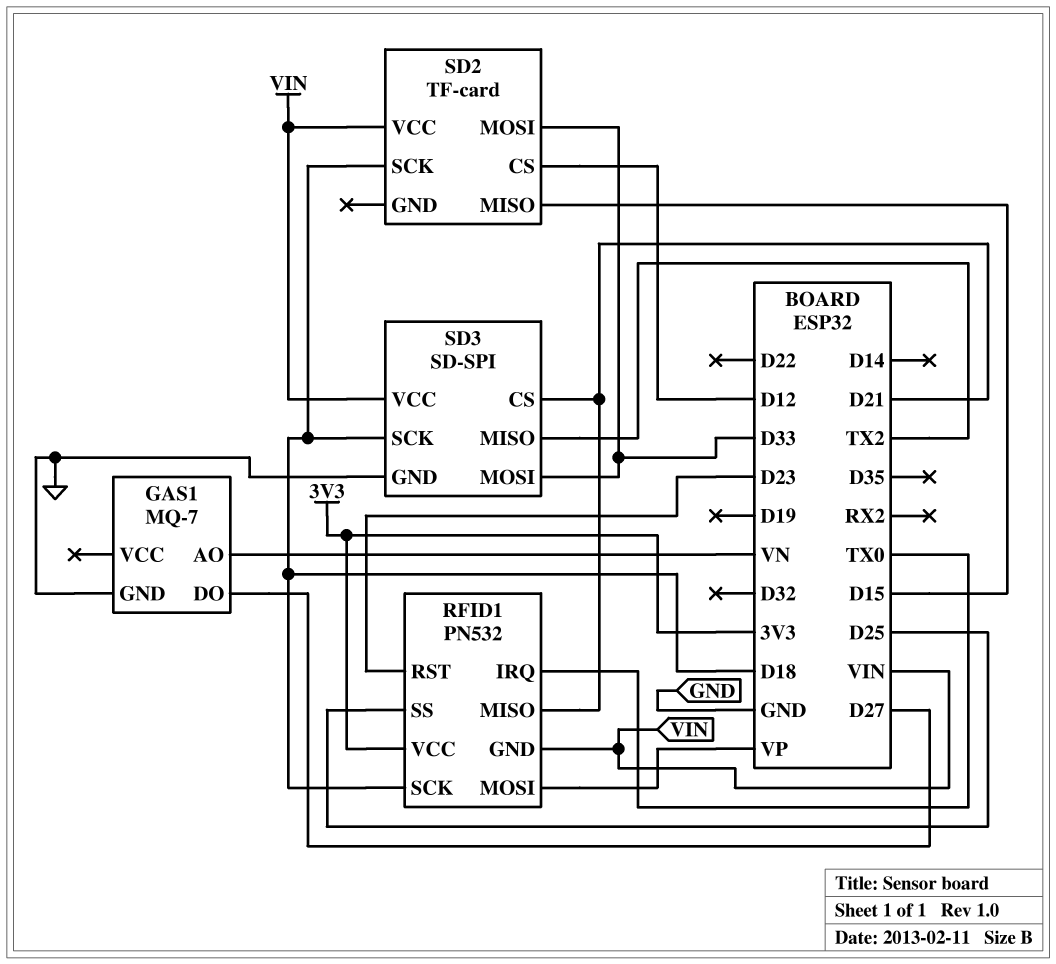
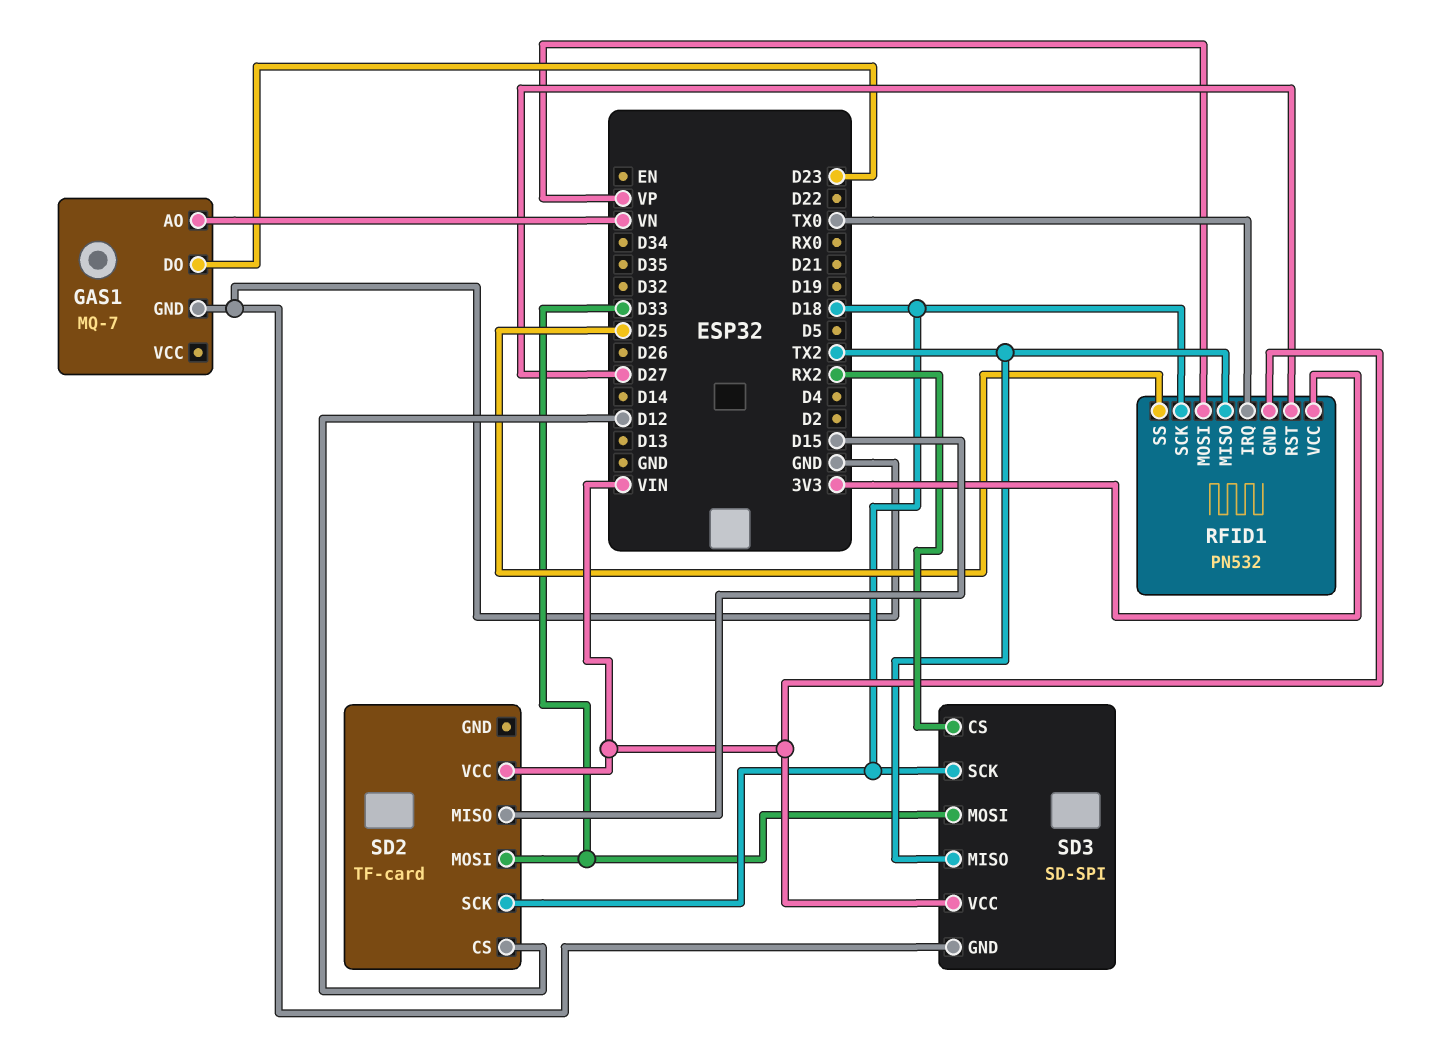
GAS1 pin DO: D27 -> D23
RFID1 pin MISO: D21 -> TX2
RFID1 pin RST: D23 -> D27
SD3 pin CS: D21 -> RX2

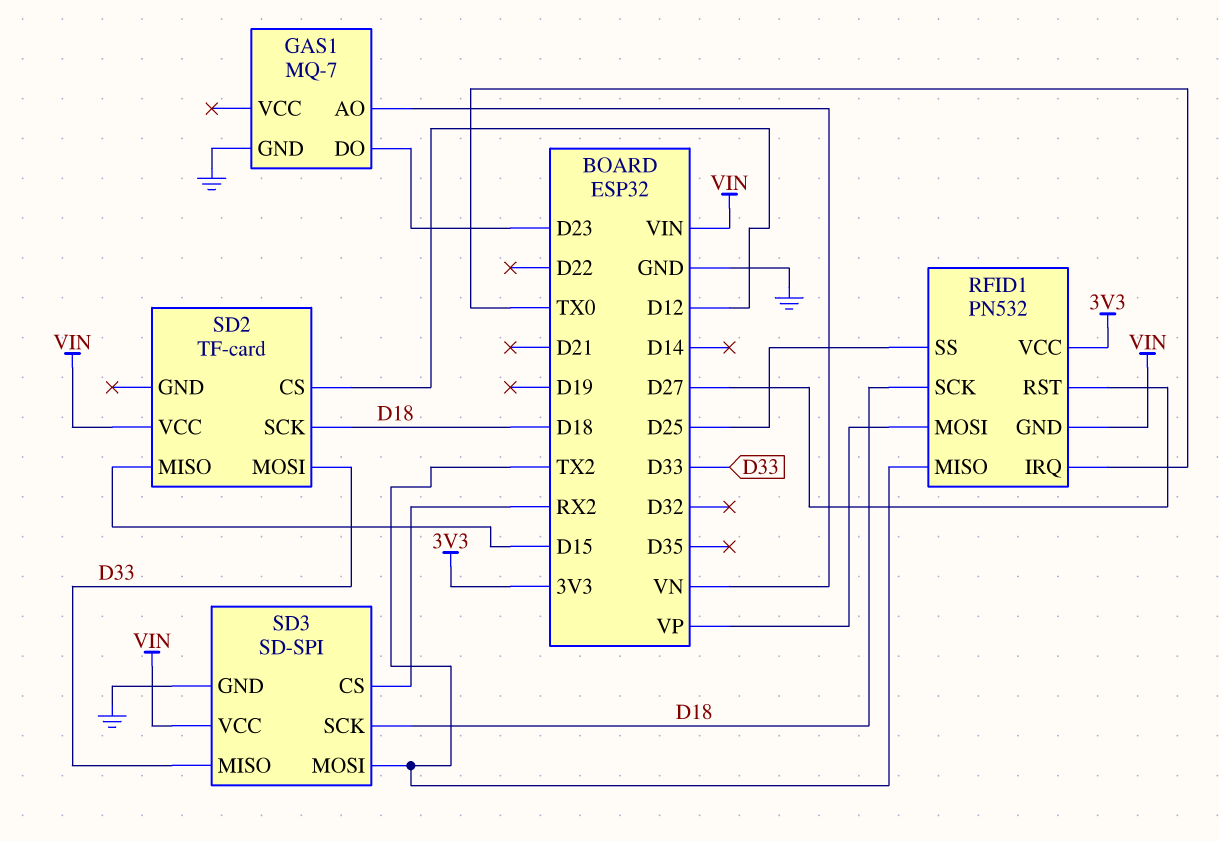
SD3 pin MISO: TX2 -> D33
SD3 pin MOSI: D33 -> TX2

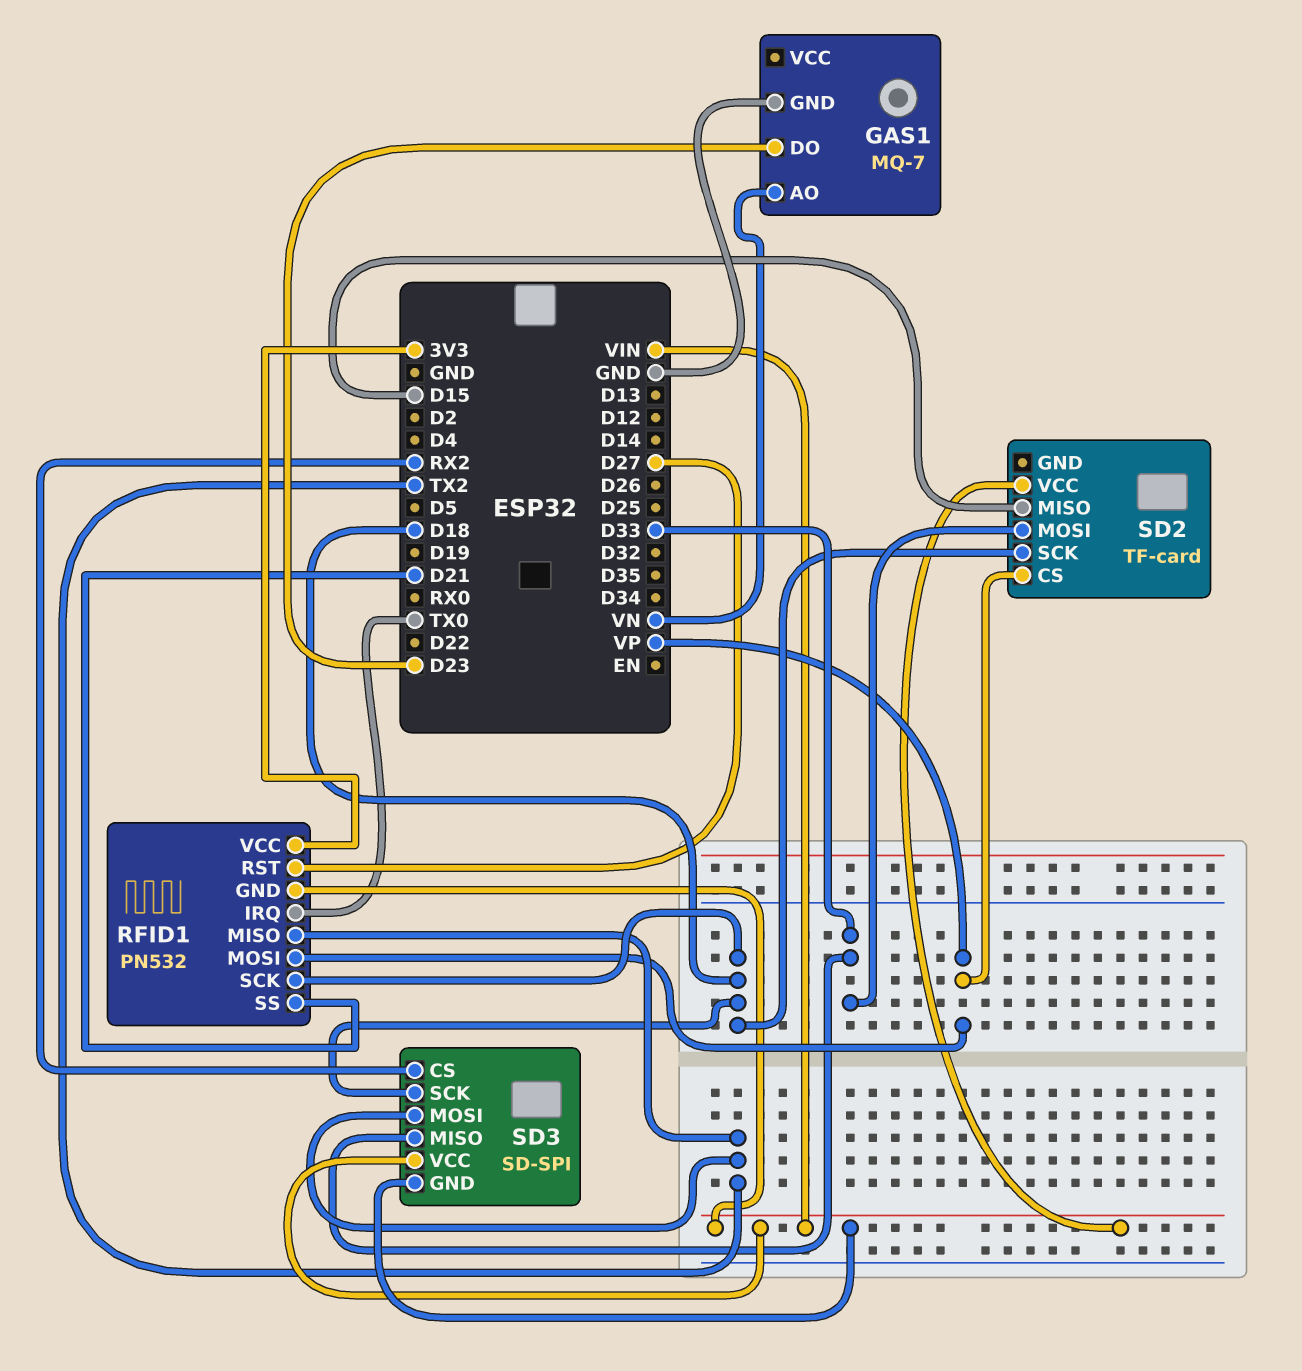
RFID1 pin SS: D25 -> D21
SD2 pin CS: D12 -> VP
SD3 pin GND: GND -> VIN

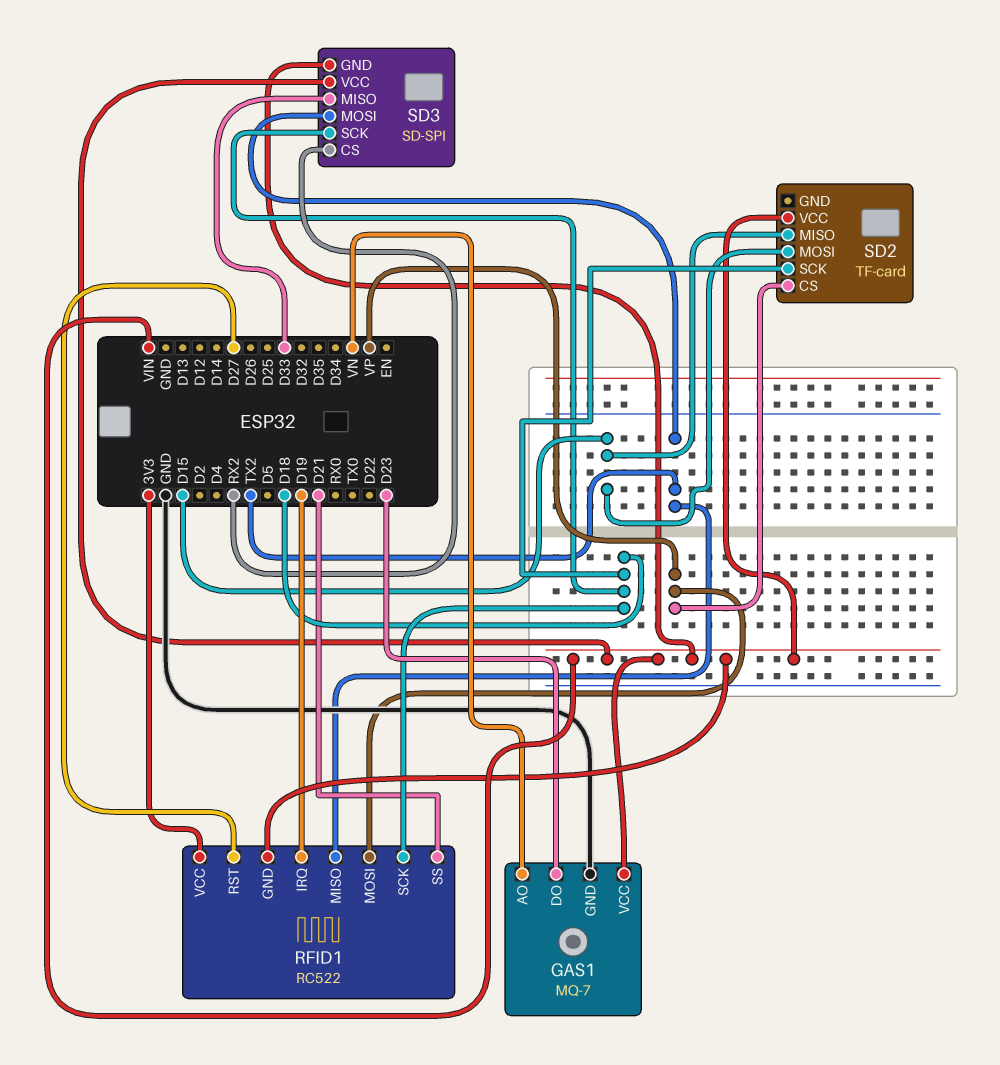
GAS1 pin VCC: none -> VIN
RFID1: PN532 -> RC522
RFID1 pin IRQ: TX0 -> D19
SD2 pin MOSI: D33 -> D15

